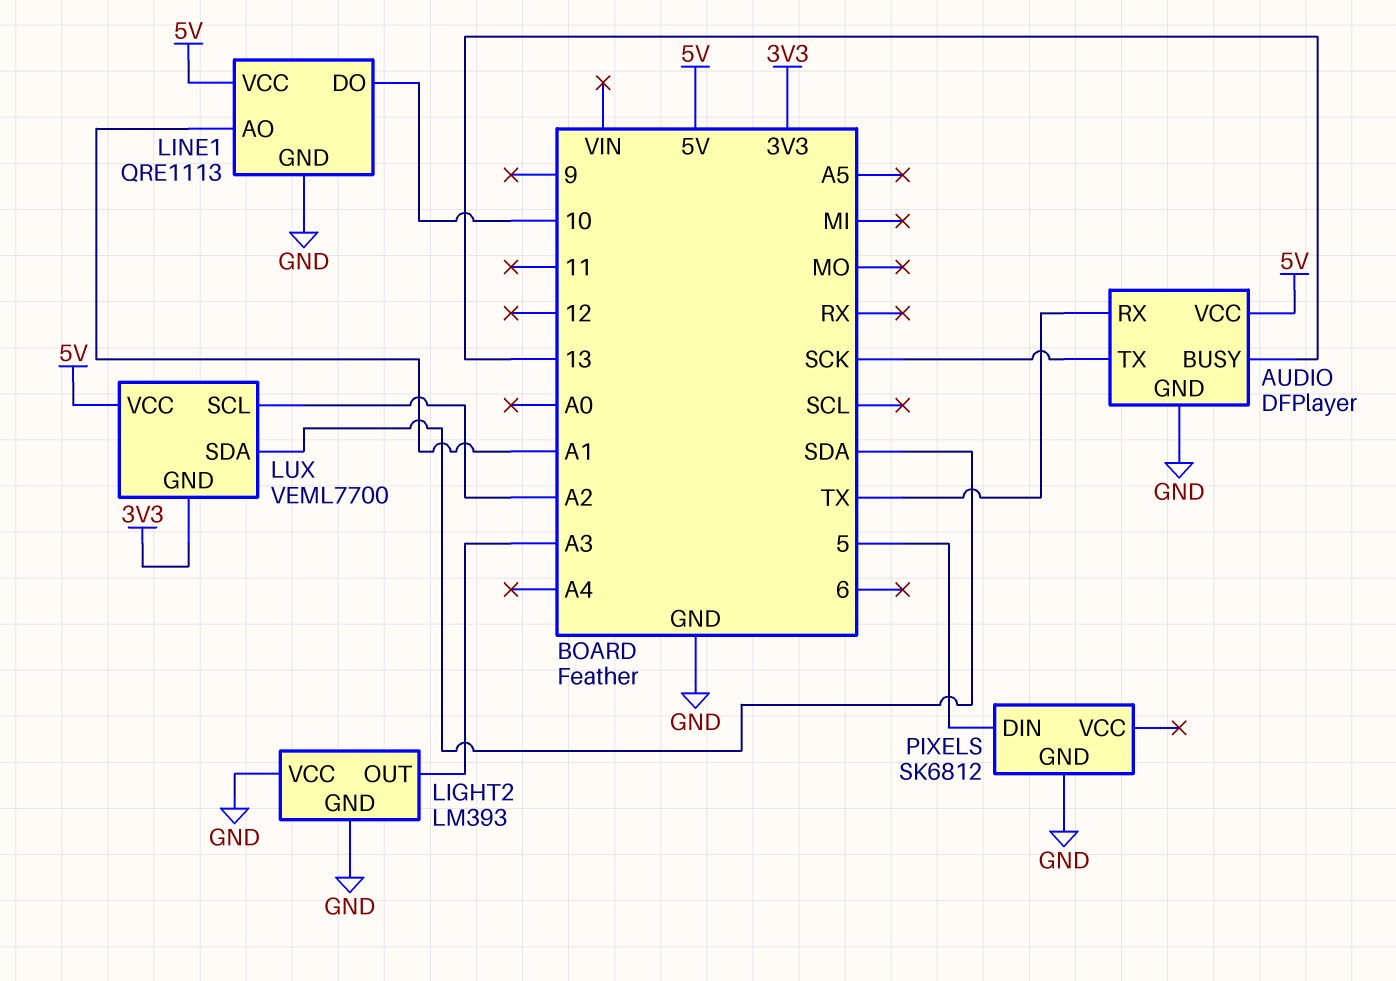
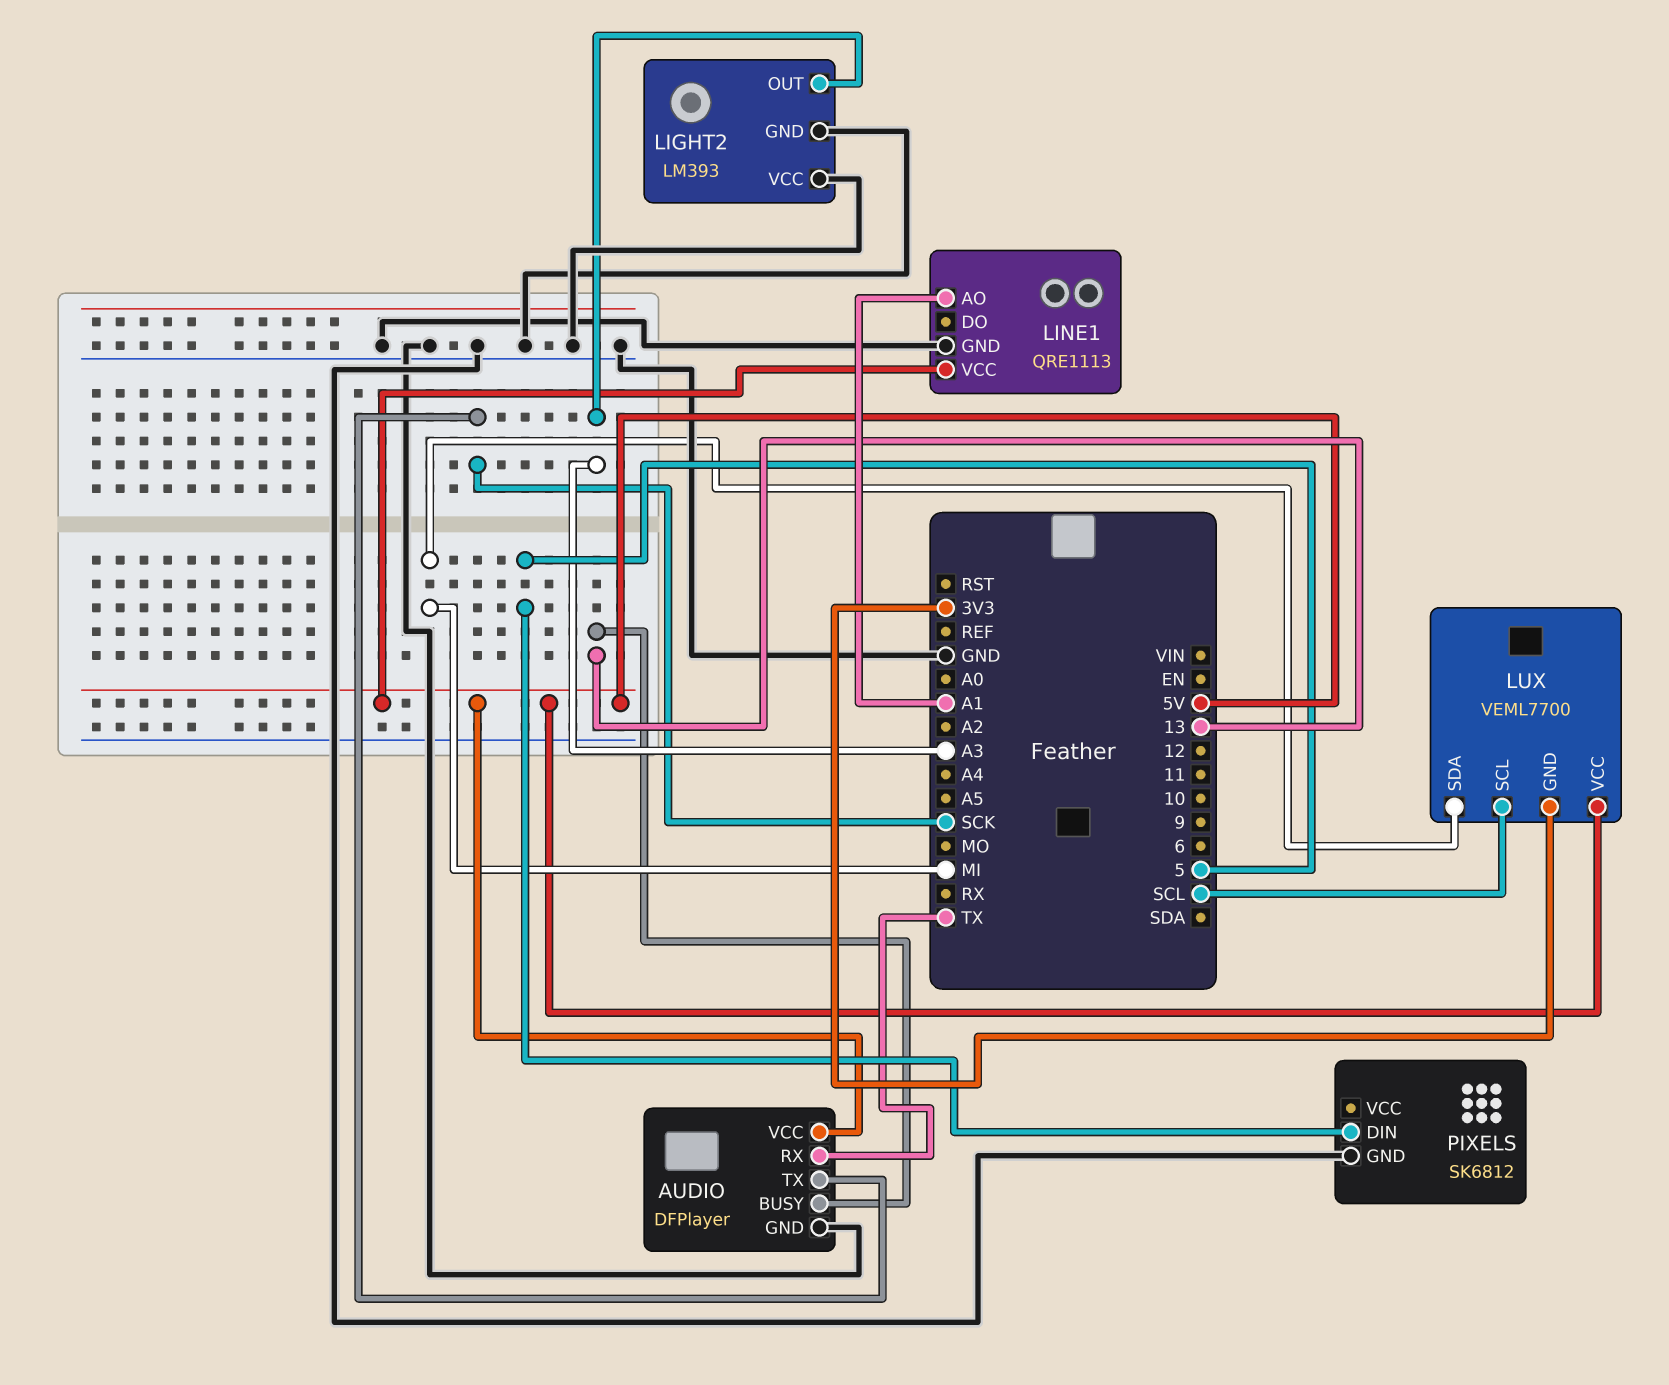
LINE1 pin DO: 10 -> none
LUX pin SCL: A2 -> SCL
LUX pin SDA: SDA -> MI

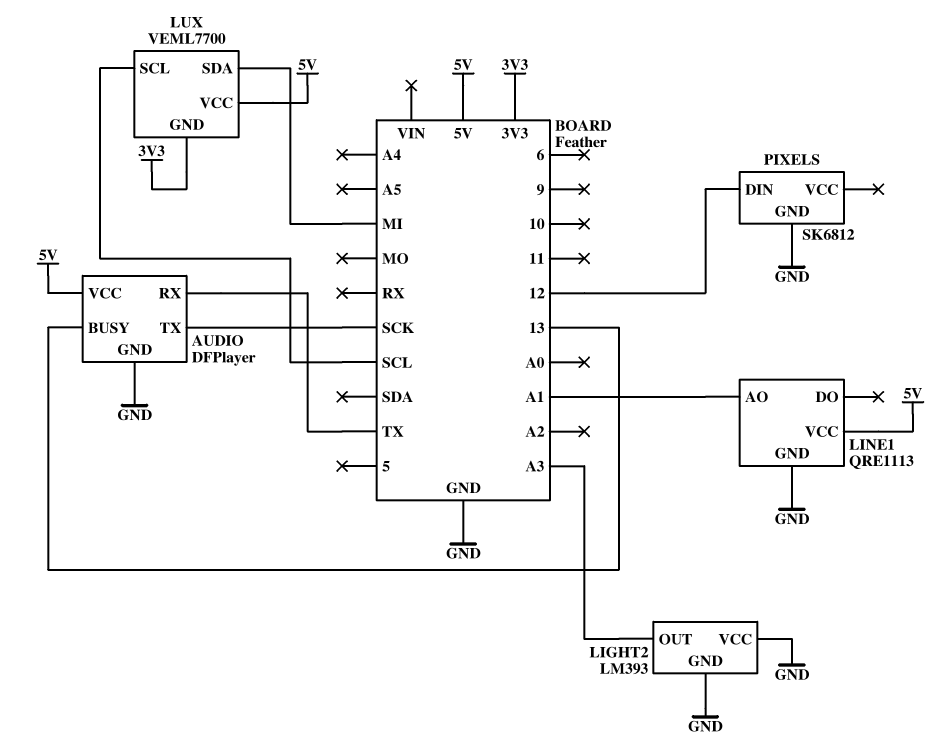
PIXELS pin DIN: 5 -> 12

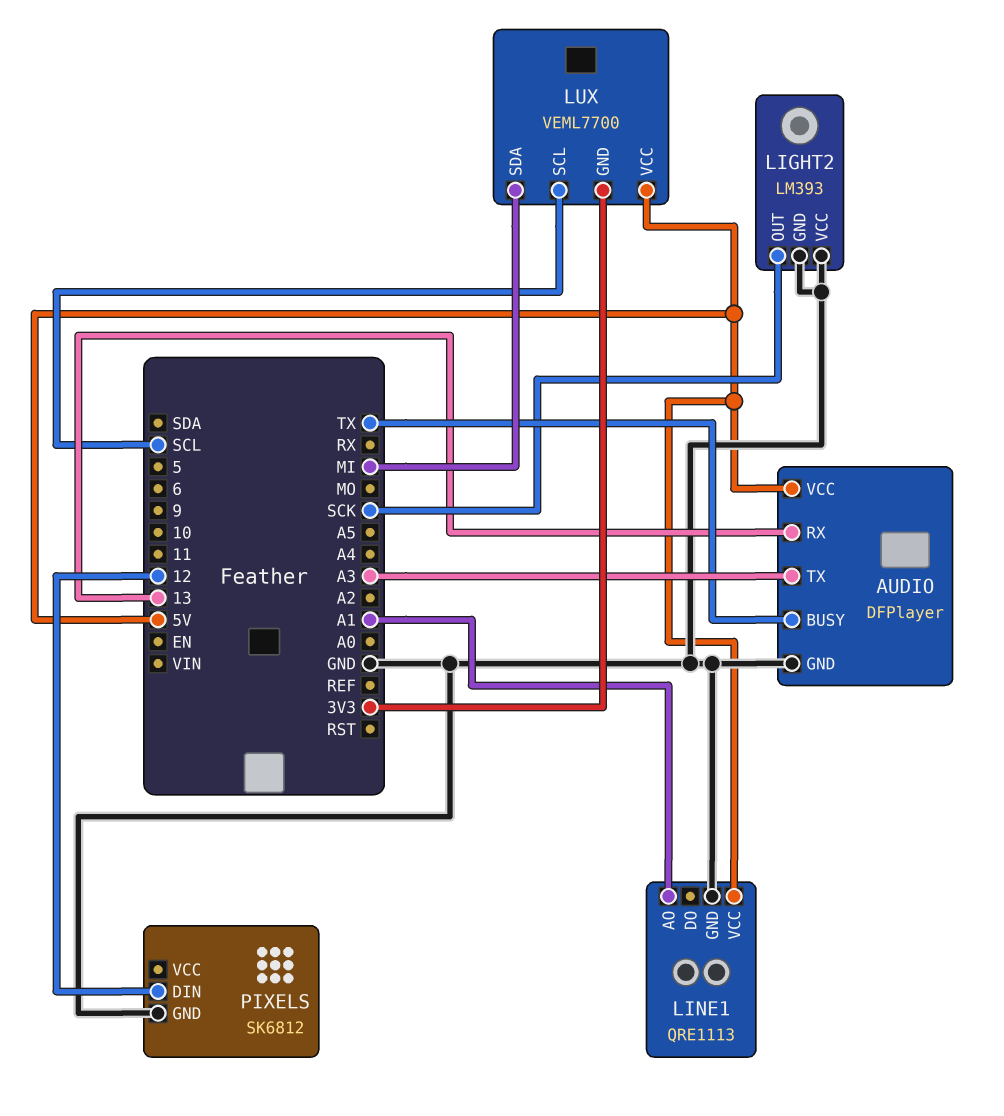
AUDIO pin BUSY: 13 -> TX
AUDIO pin RX: TX -> 13
AUDIO pin TX: SCK -> A3
LIGHT2 pin OUT: A3 -> SCK

